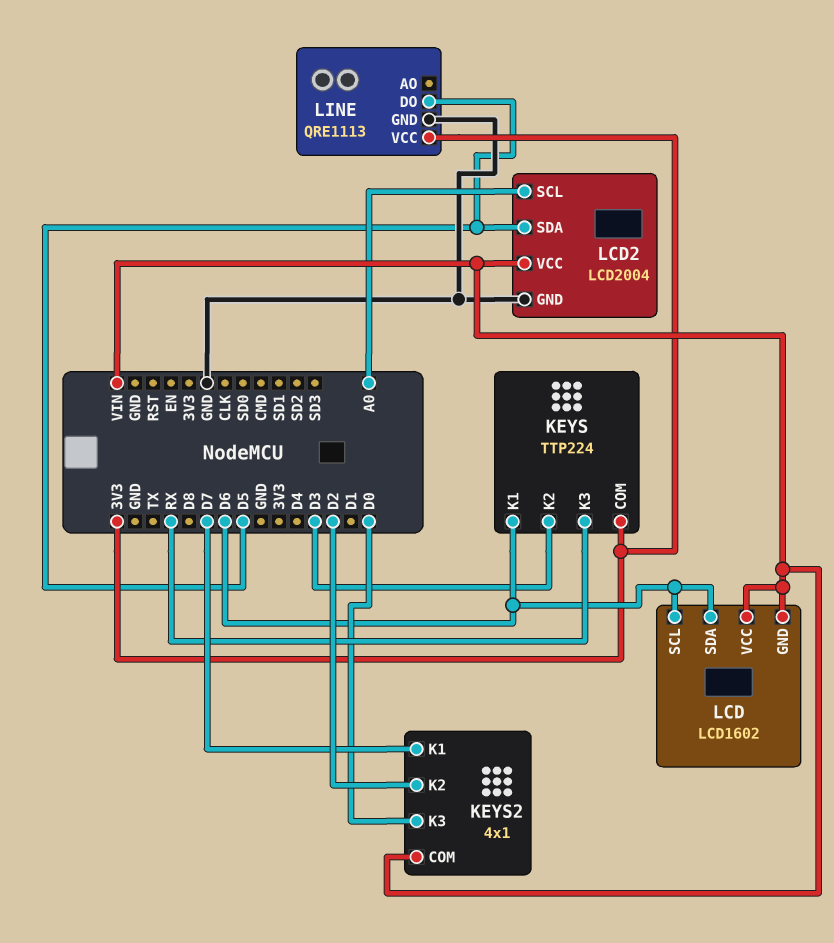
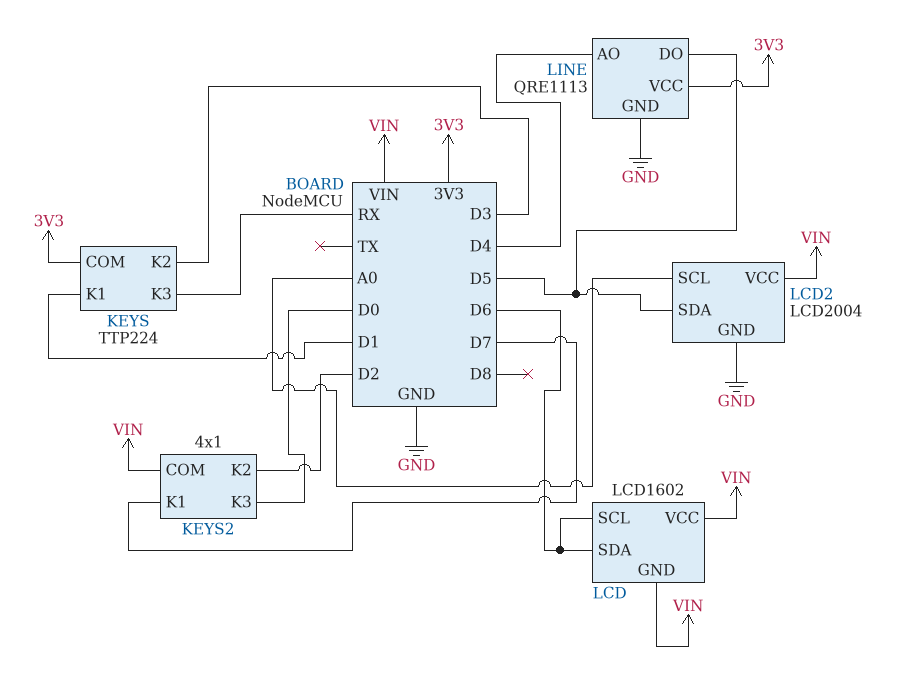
KEYS pin K1: D6 -> D1
LINE pin AO: none -> D4

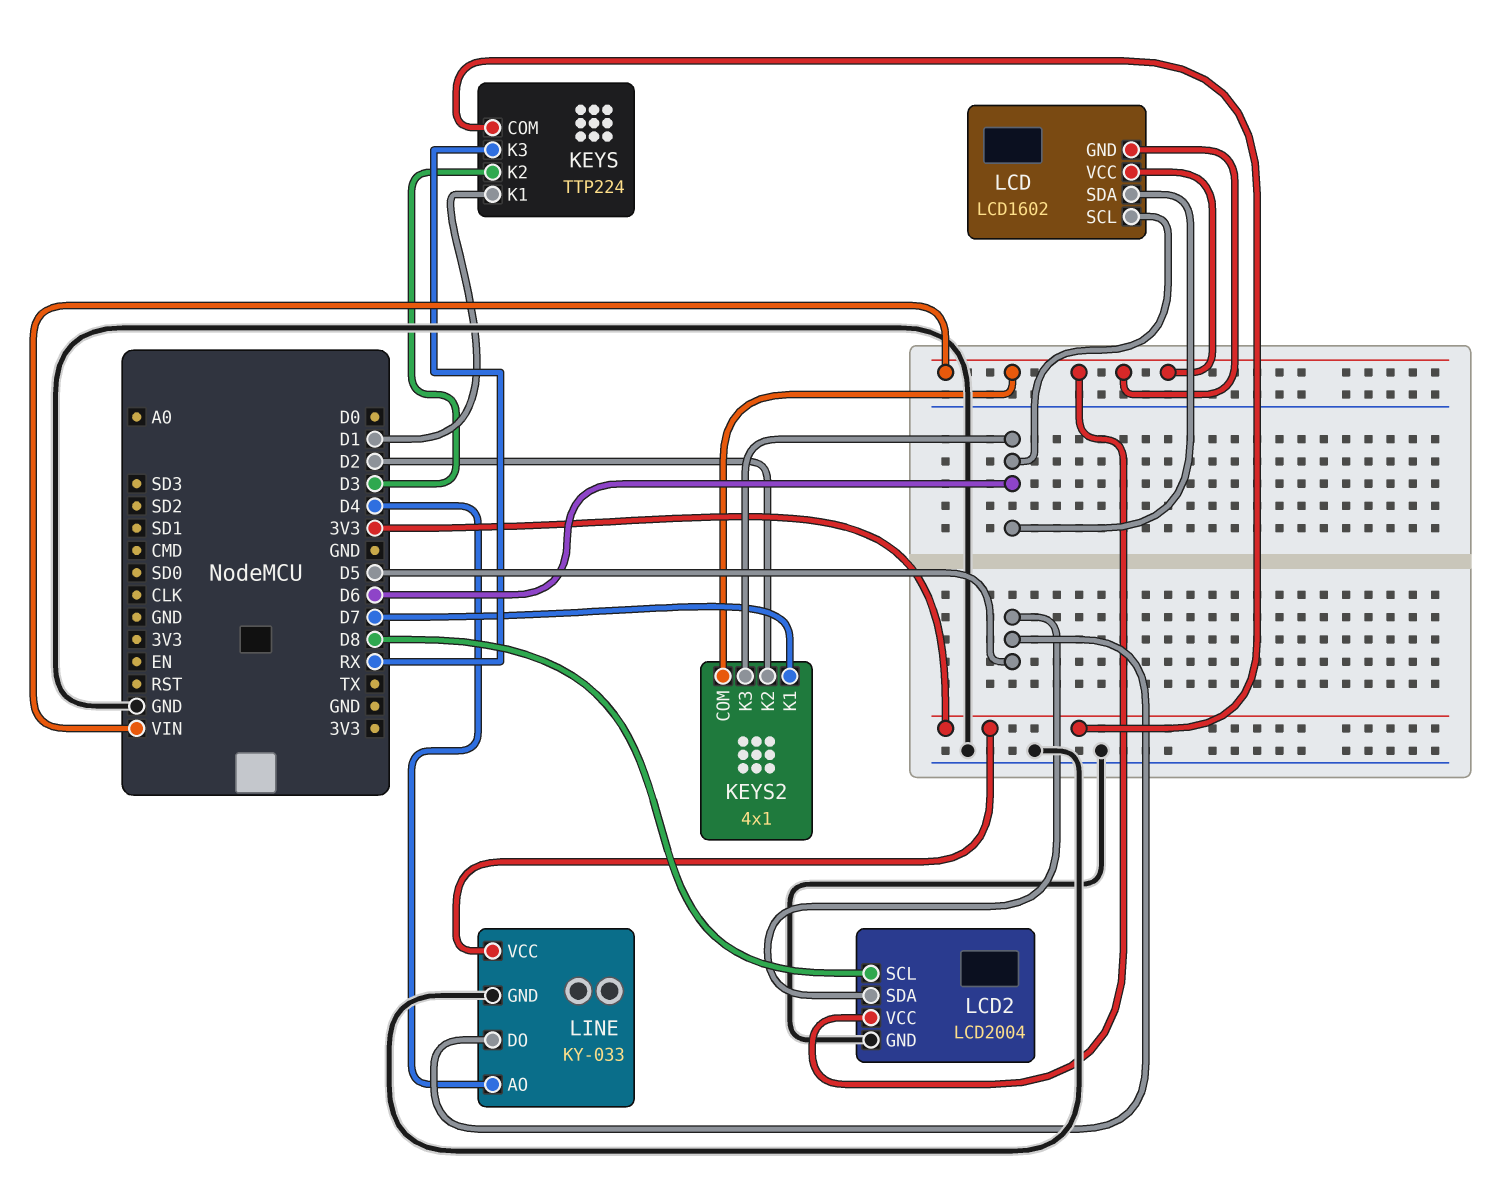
KEYS2 pin K3: D0 -> D6
LCD2 pin SCL: A0 -> D8
LINE: QRE1113 -> KY-033

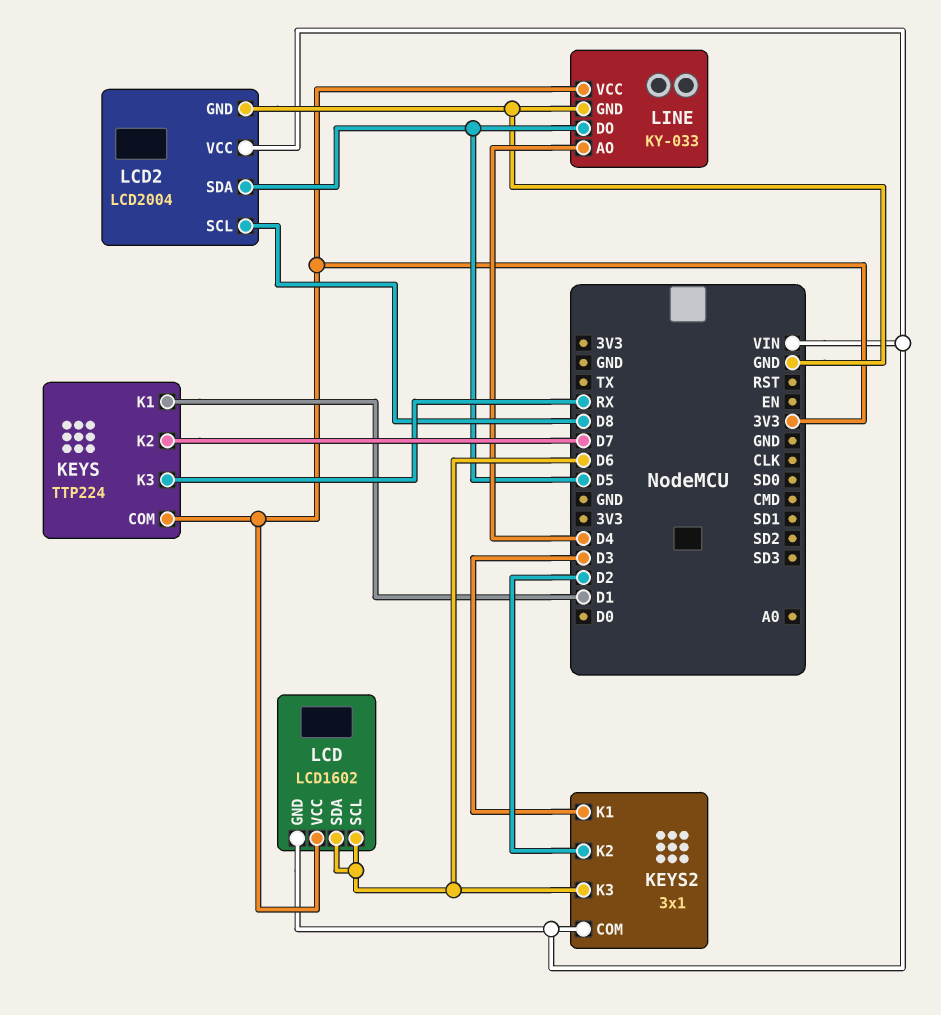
KEYS pin K2: D3 -> D7
KEYS2: 4x1 -> 3x1
KEYS2 pin K1: D7 -> D3
LCD pin VCC: VIN -> 3V3

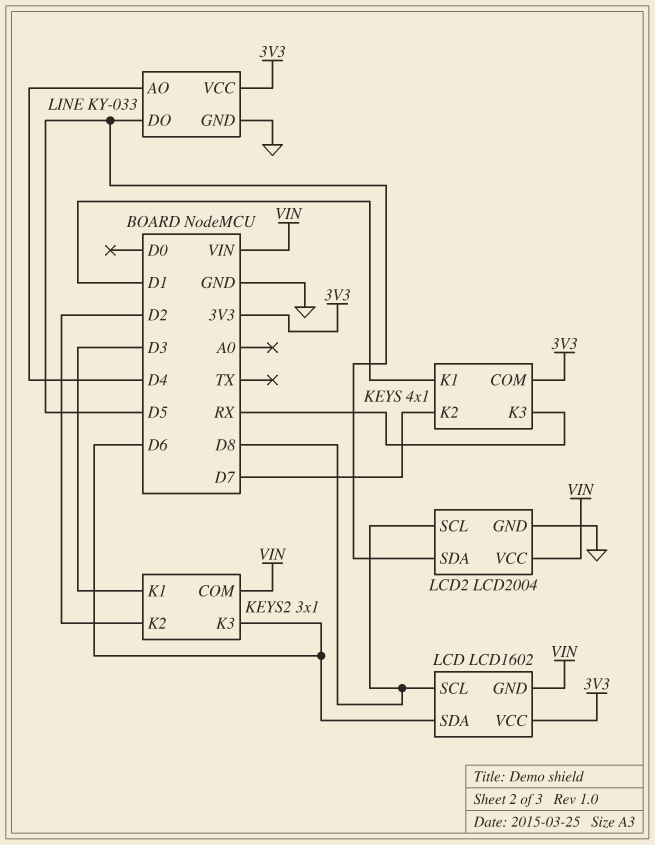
KEYS: TTP224 -> 4x1
LCD pin SCL: D6 -> D8

